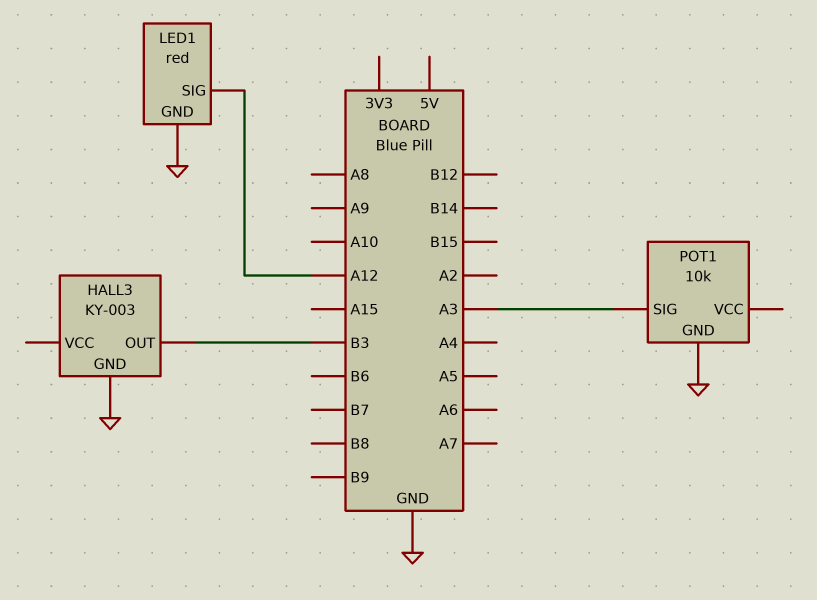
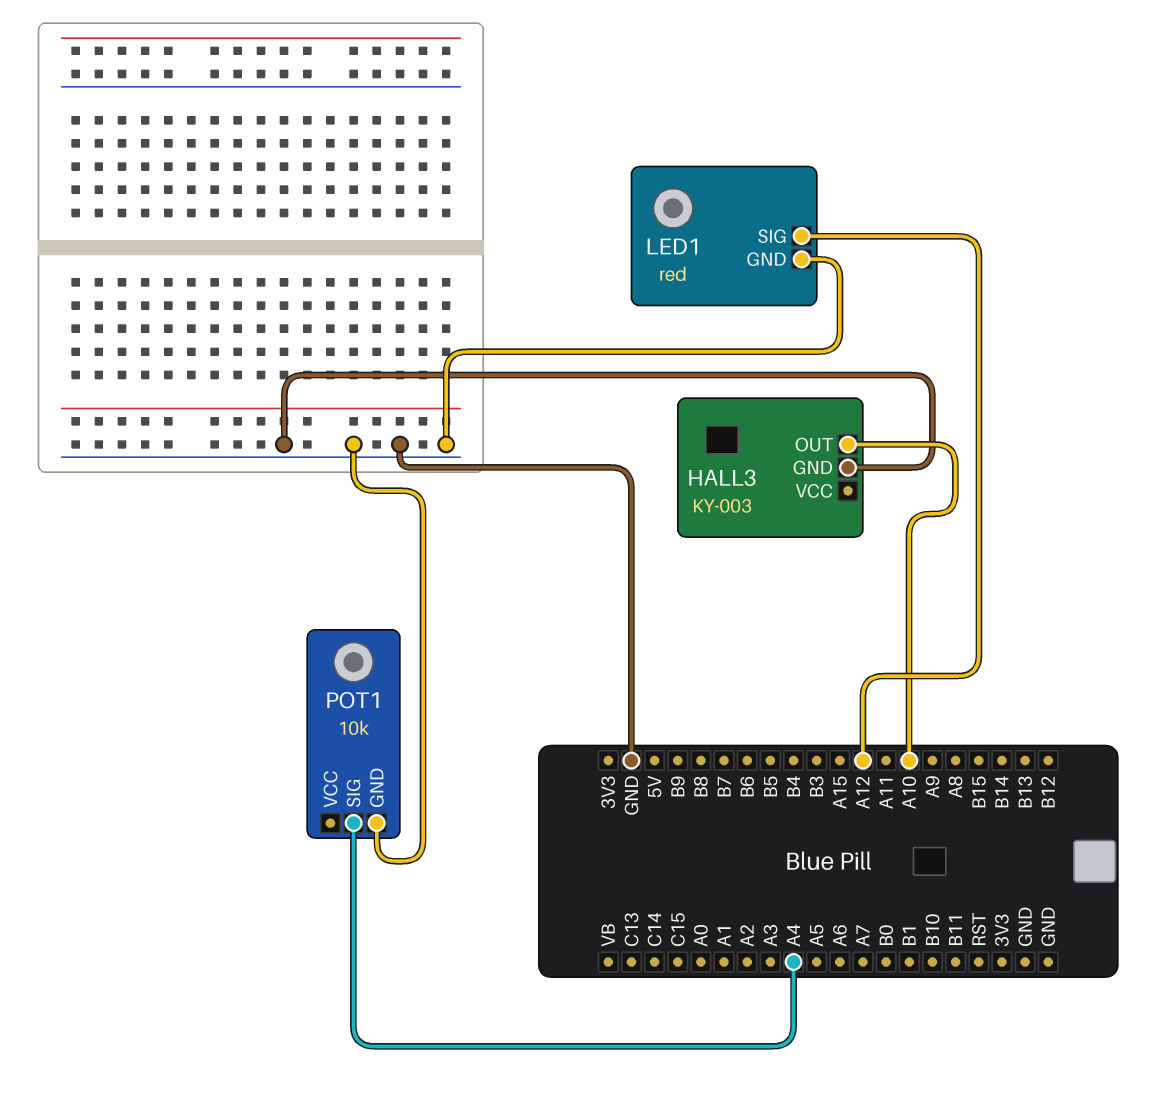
HALL3 pin OUT: B3 -> A10
POT1 pin SIG: A3 -> A4

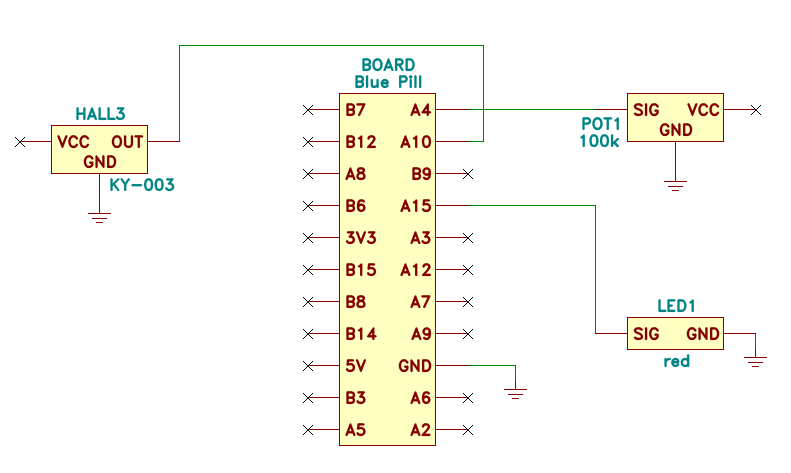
LED1 pin SIG: A12 -> A15
POT1: 10k -> 100k

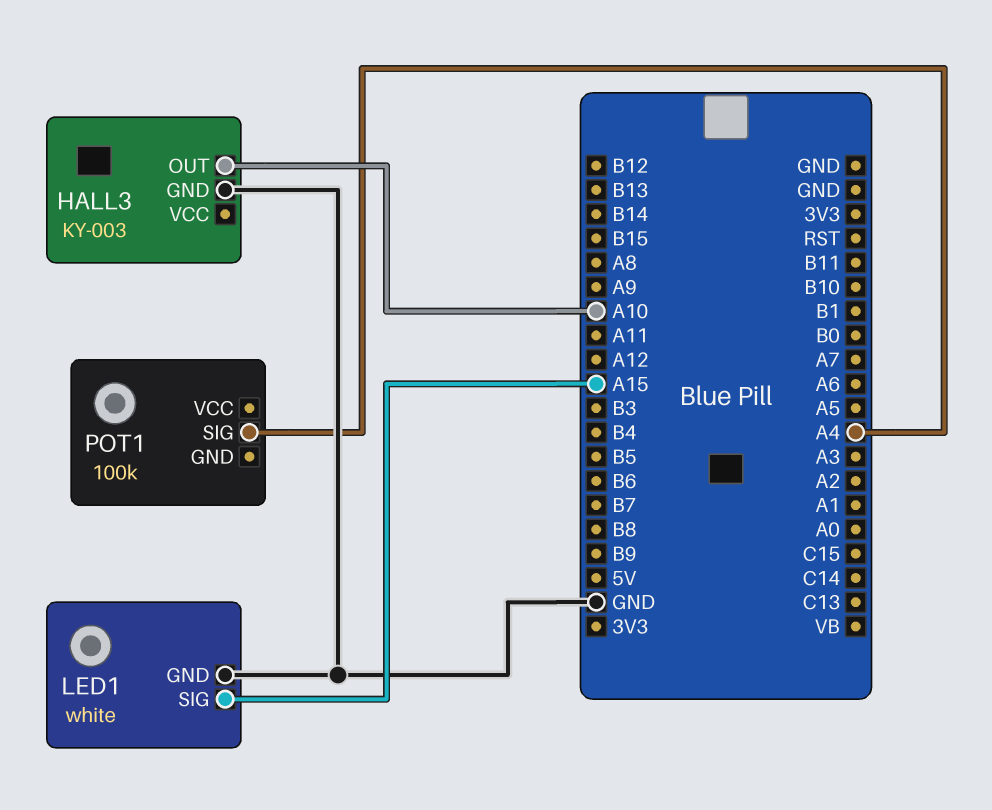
LED1: red -> white
POT1 pin GND: GND -> none

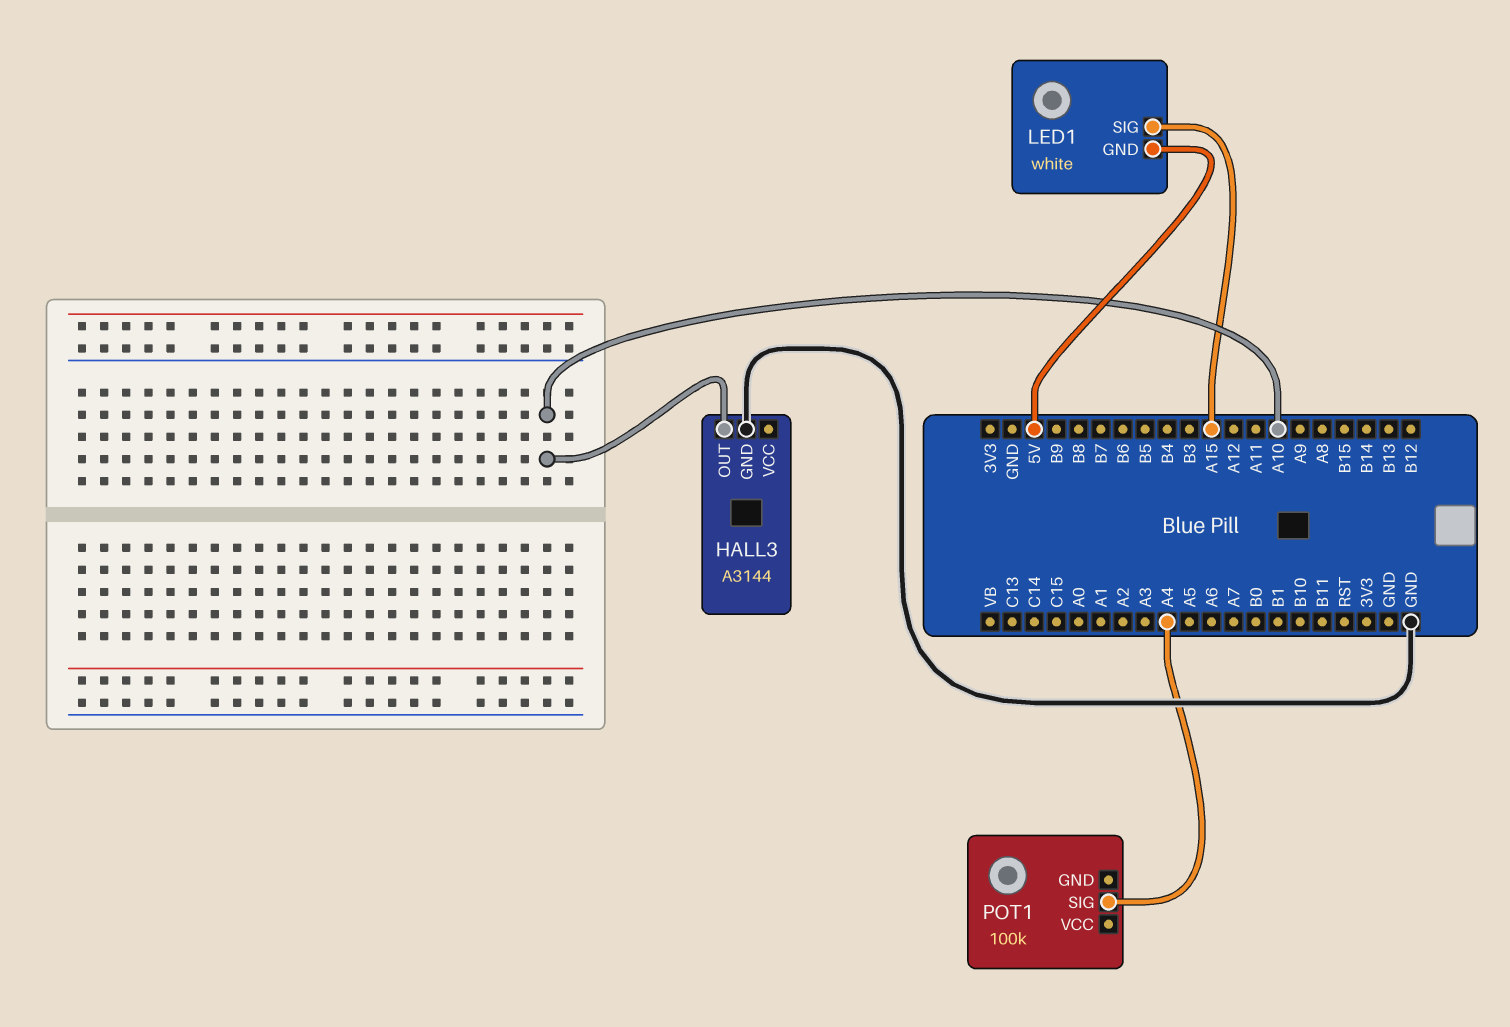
HALL3: KY-003 -> A3144
LED1 pin GND: GND -> 5V

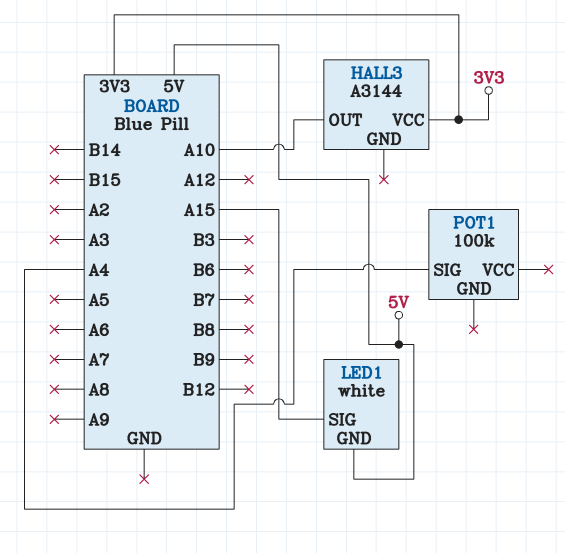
HALL3 pin GND: GND -> none
HALL3 pin VCC: none -> 3V3

